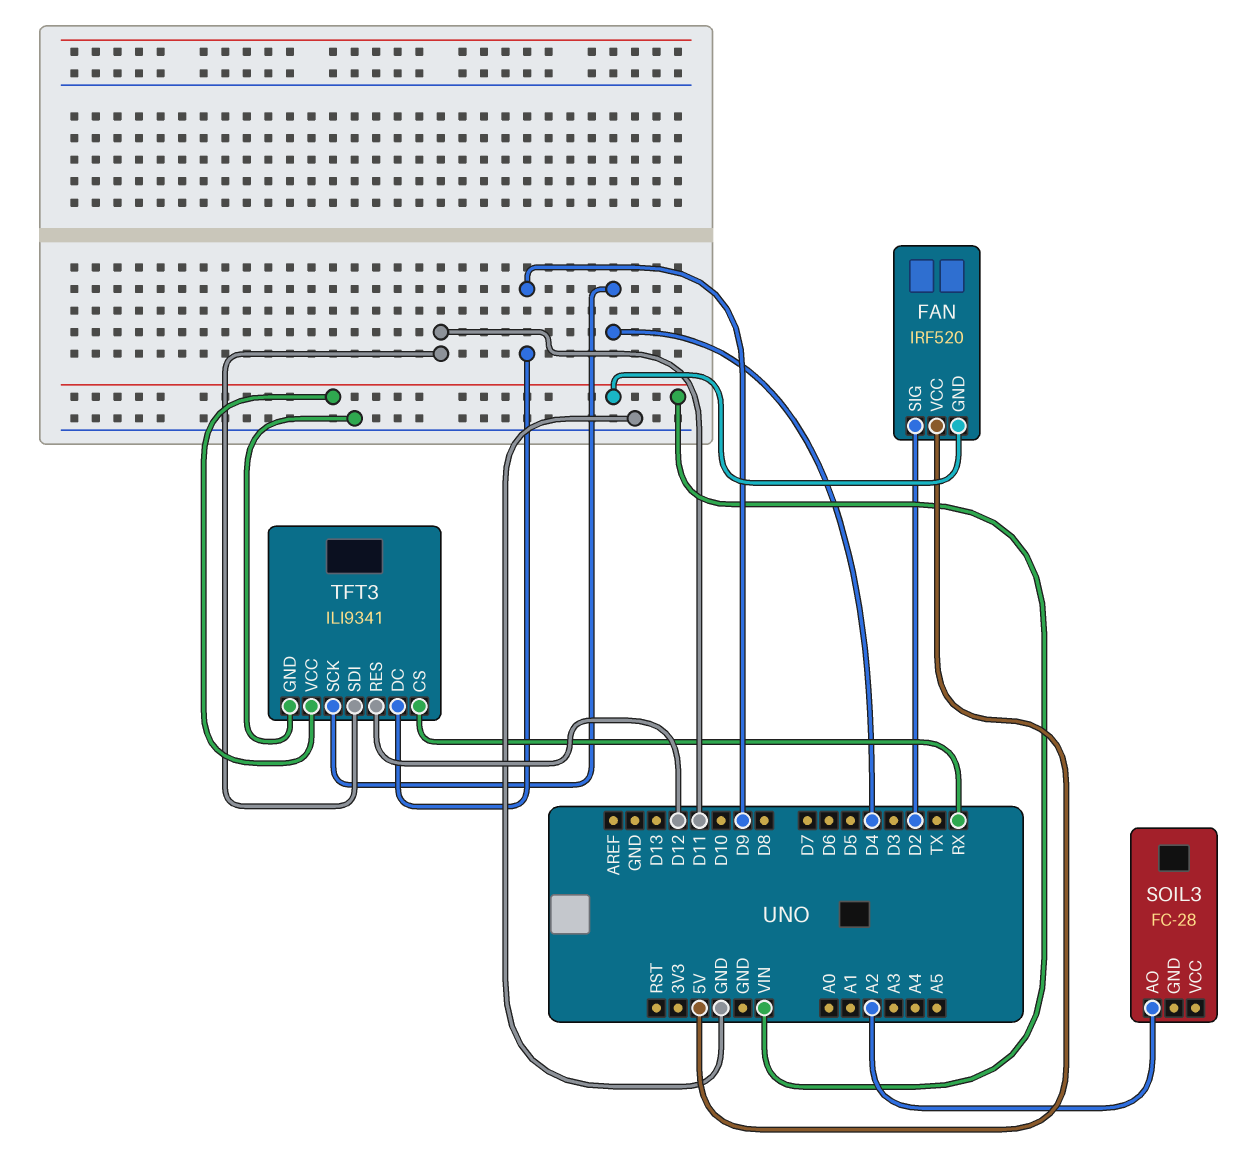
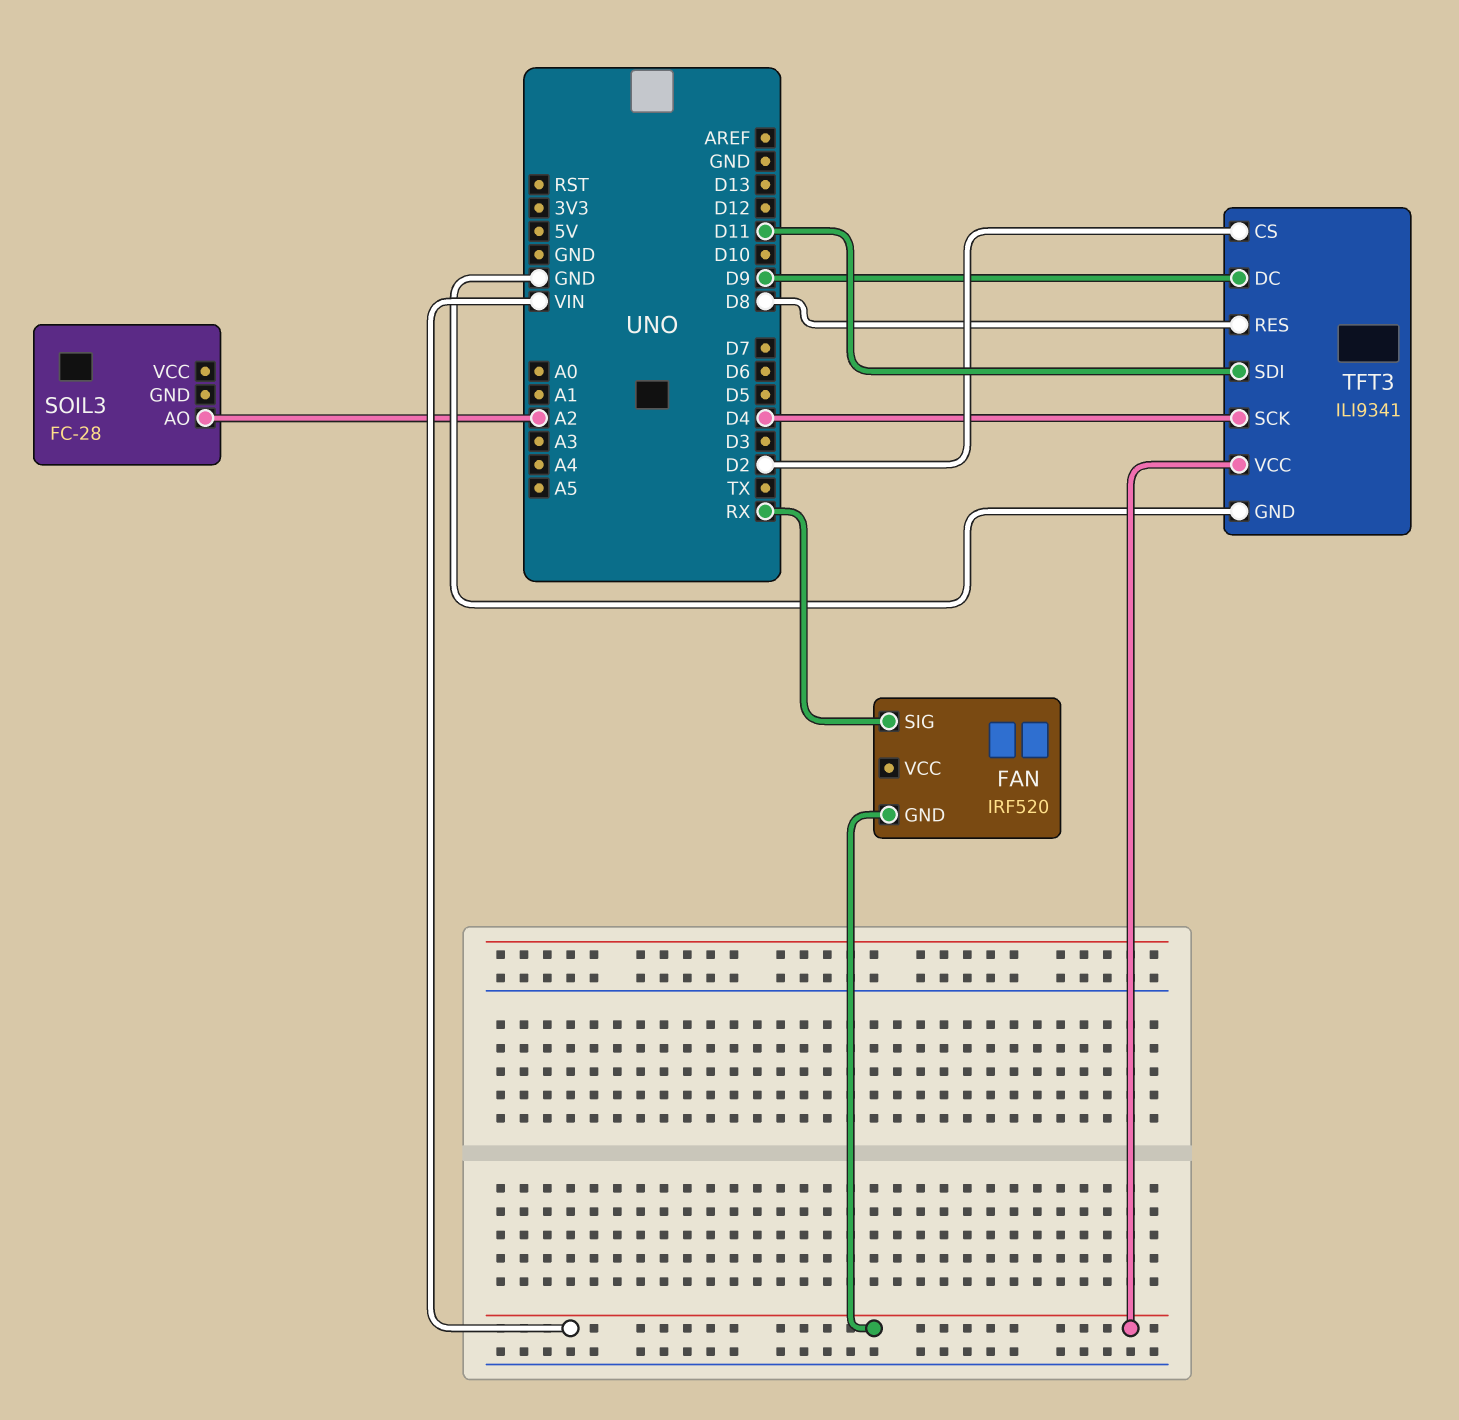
FAN pin SIG: D2 -> RX
FAN pin VCC: 5V -> none
TFT3 pin CS: RX -> D2
TFT3 pin RES: D12 -> D8

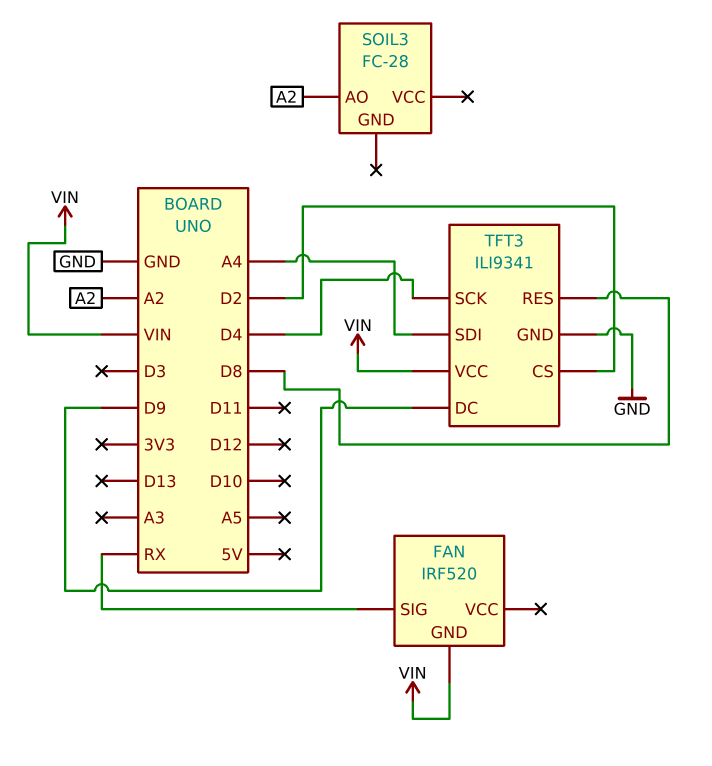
TFT3 pin SDI: D11 -> A4

